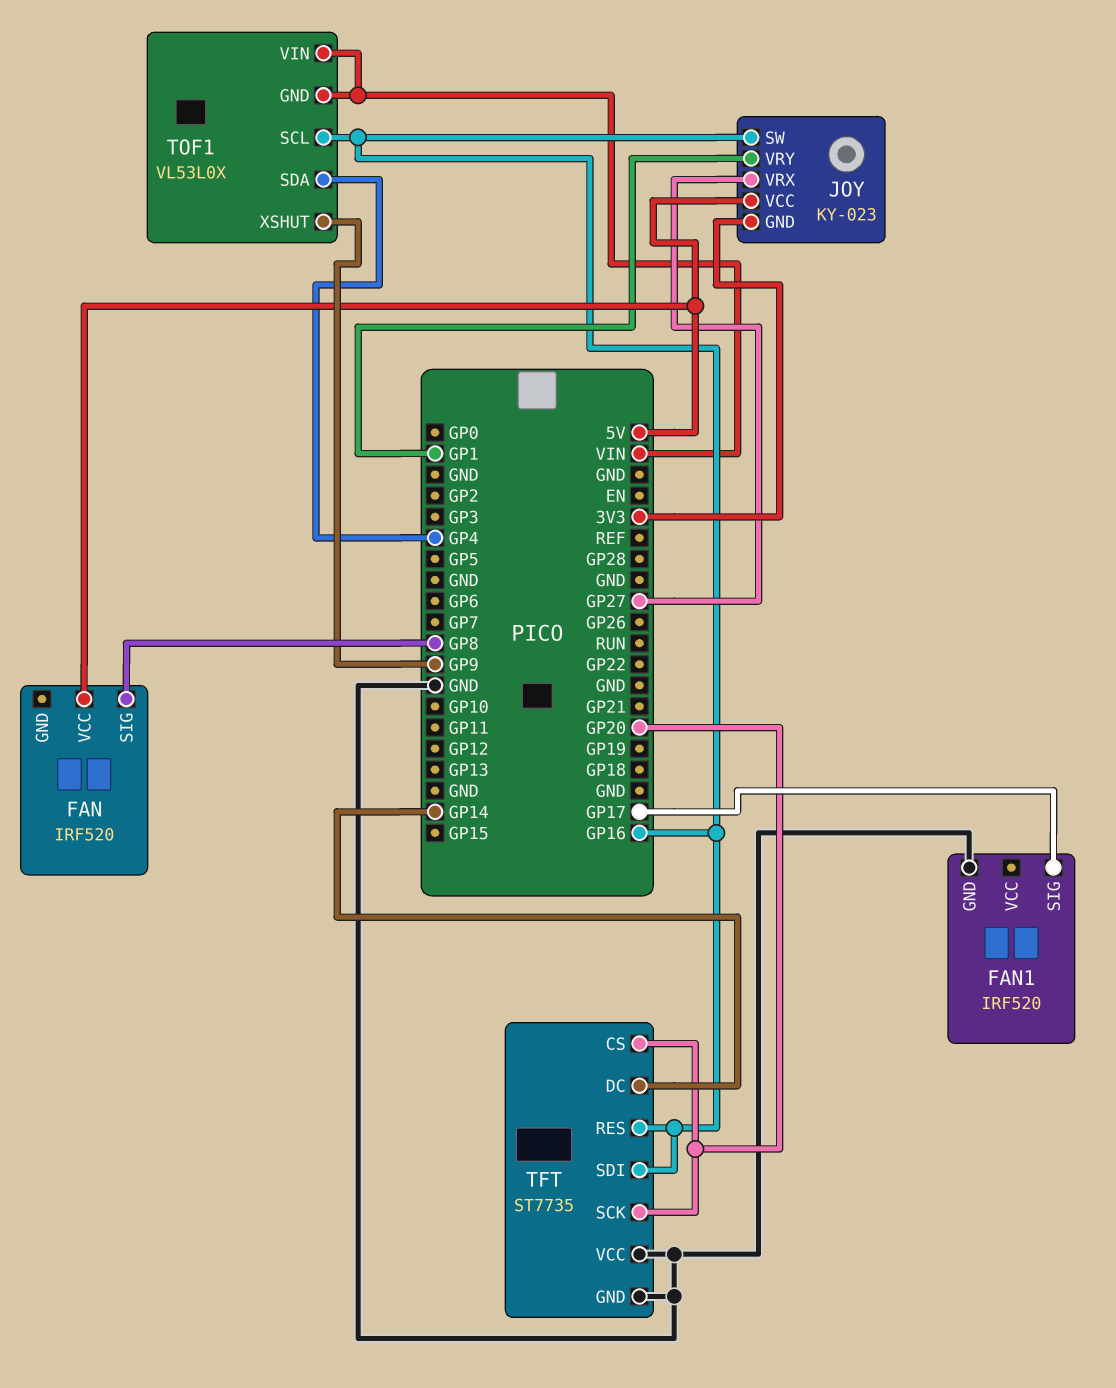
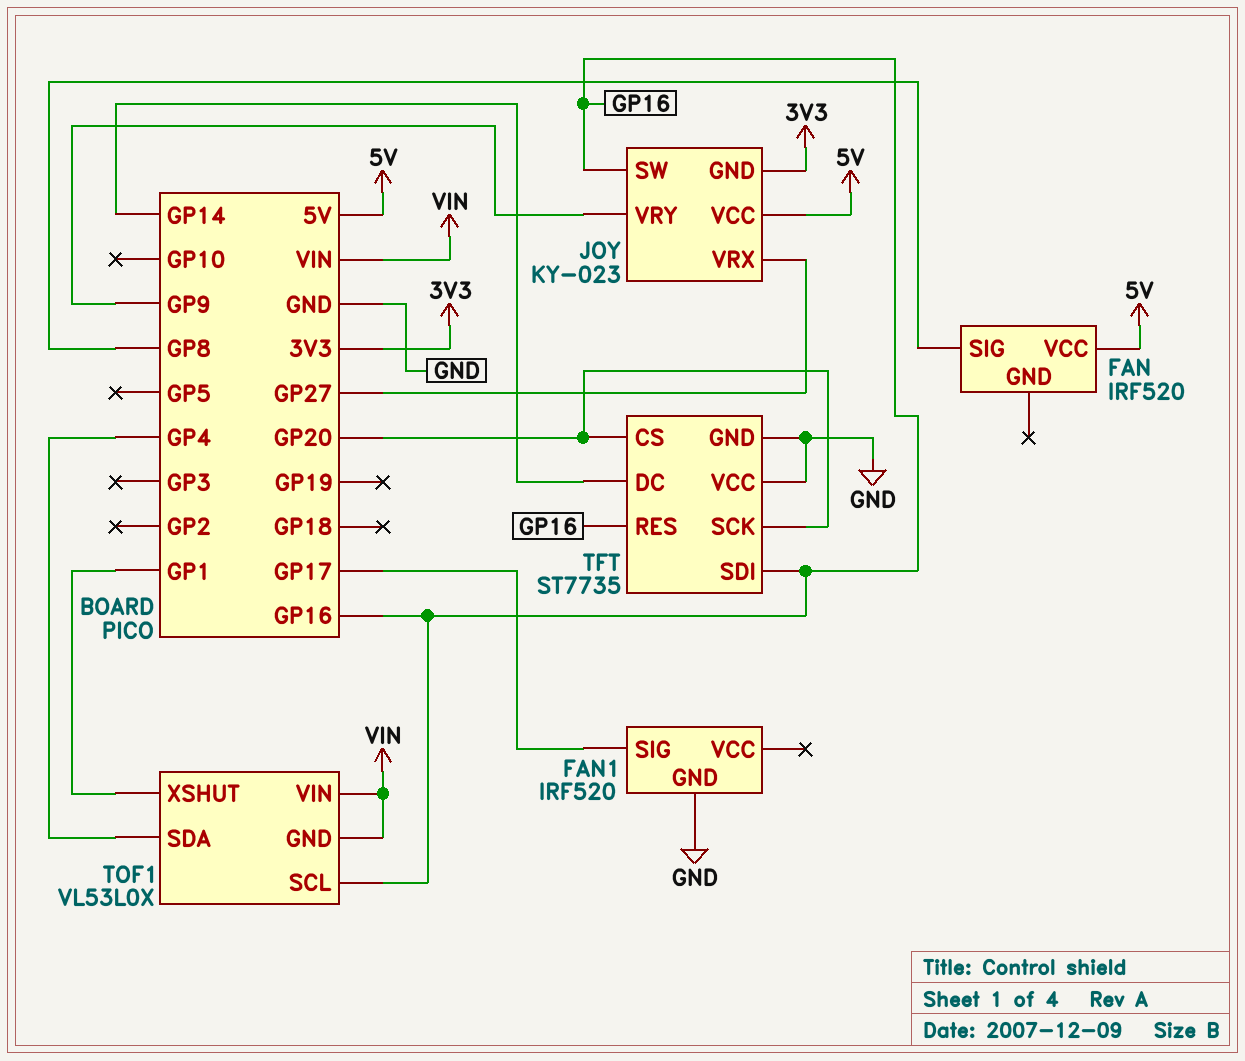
JOY pin VRY: GP1 -> GP9
TOF1 pin XSHUT: GP9 -> GP1

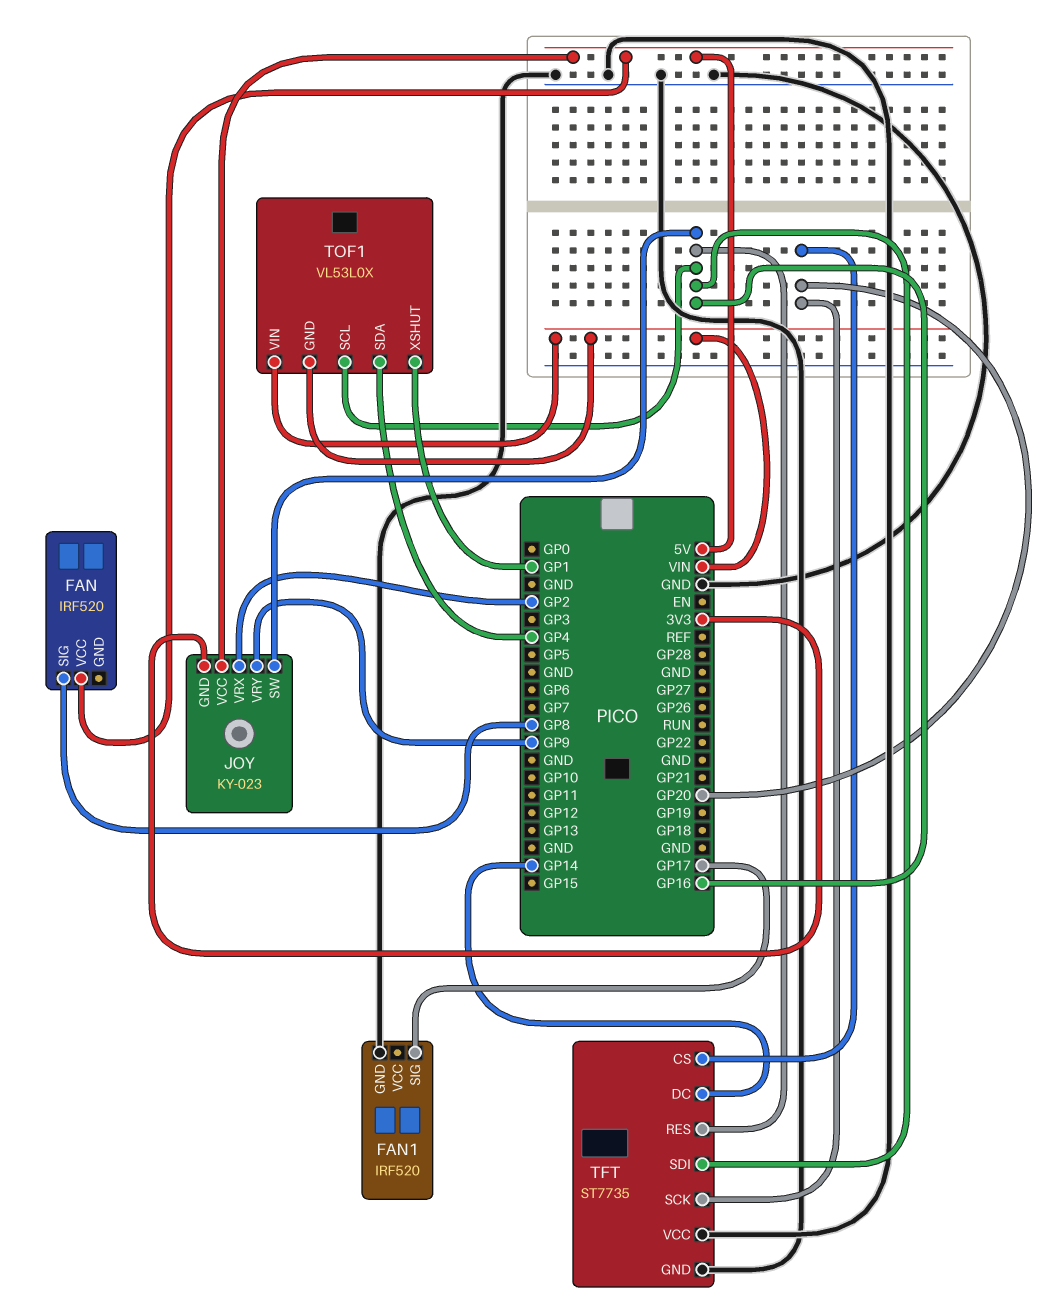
JOY pin VRX: GP27 -> GP2

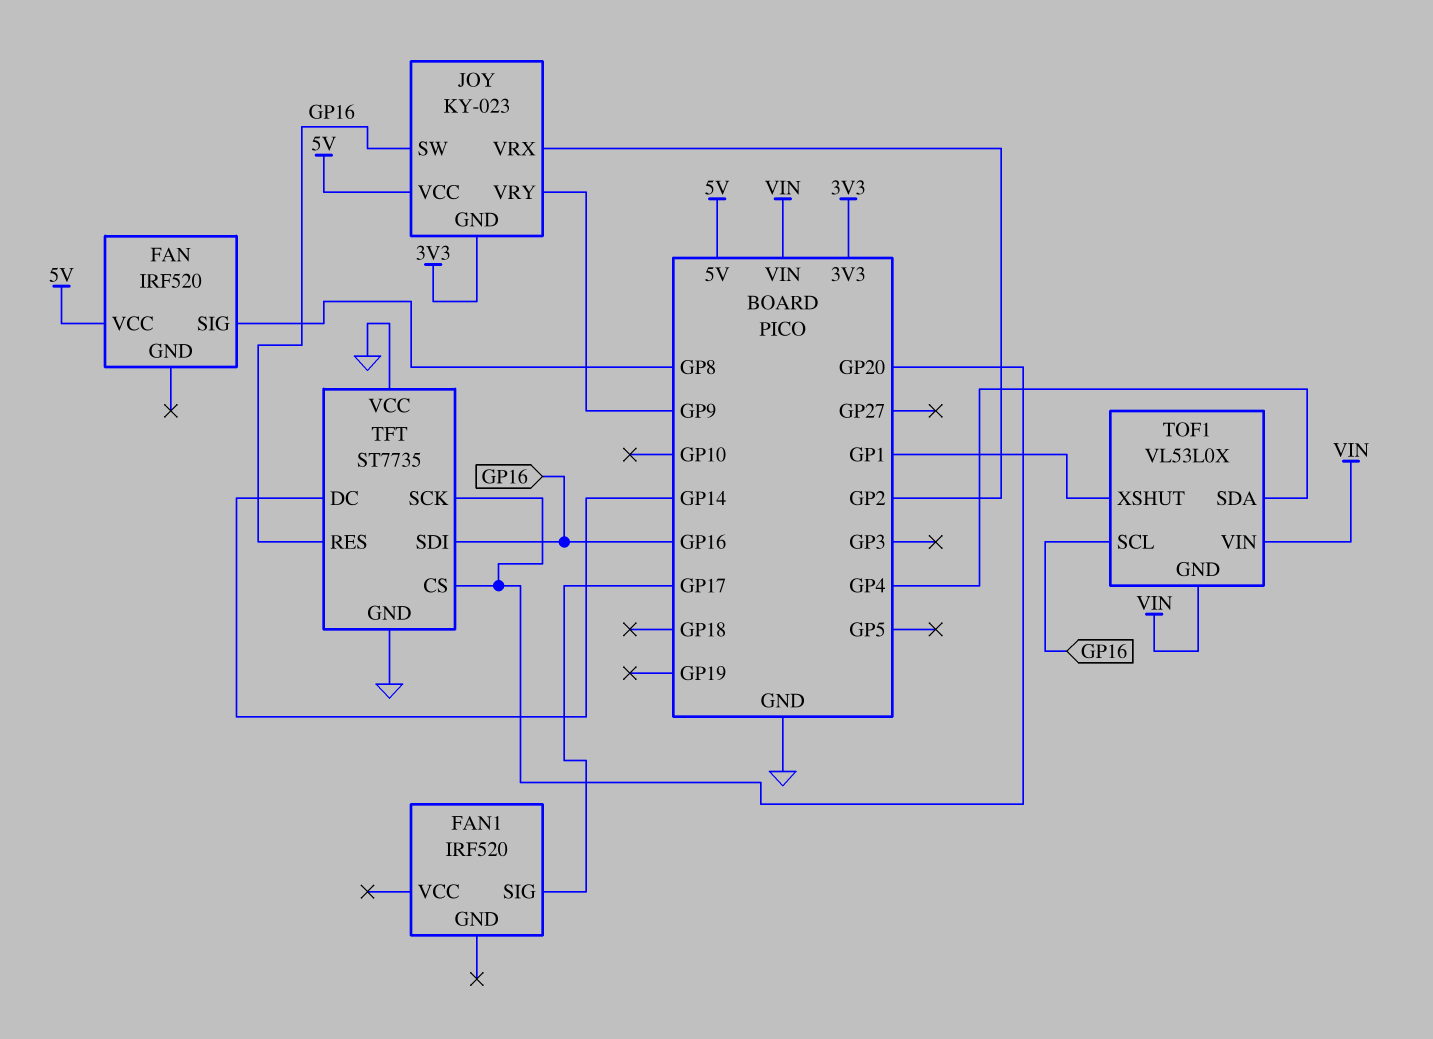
FAN1 pin GND: GND -> none

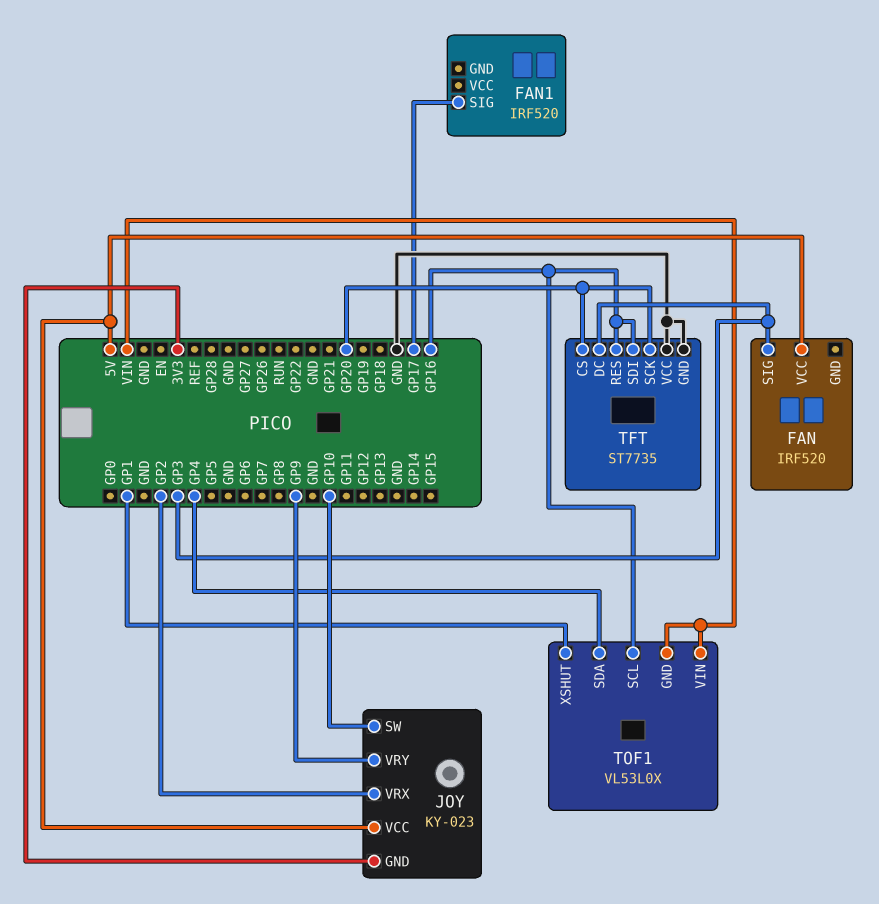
FAN pin SIG: GP8 -> GP3
JOY pin SW: GP16 -> GP10
TFT pin DC: GP14 -> GP3

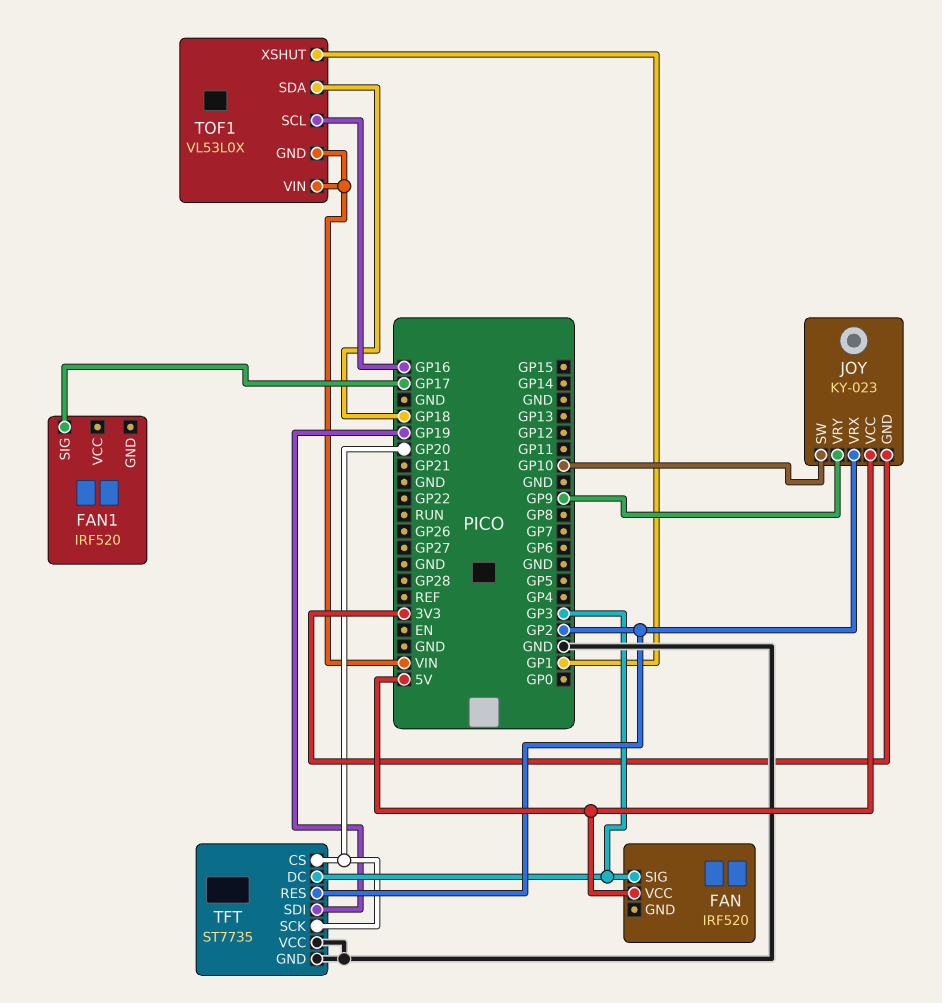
TFT pin RES: GP16 -> GP2
TFT pin SDI: GP16 -> GP19
TOF1 pin SDA: GP4 -> GP18

